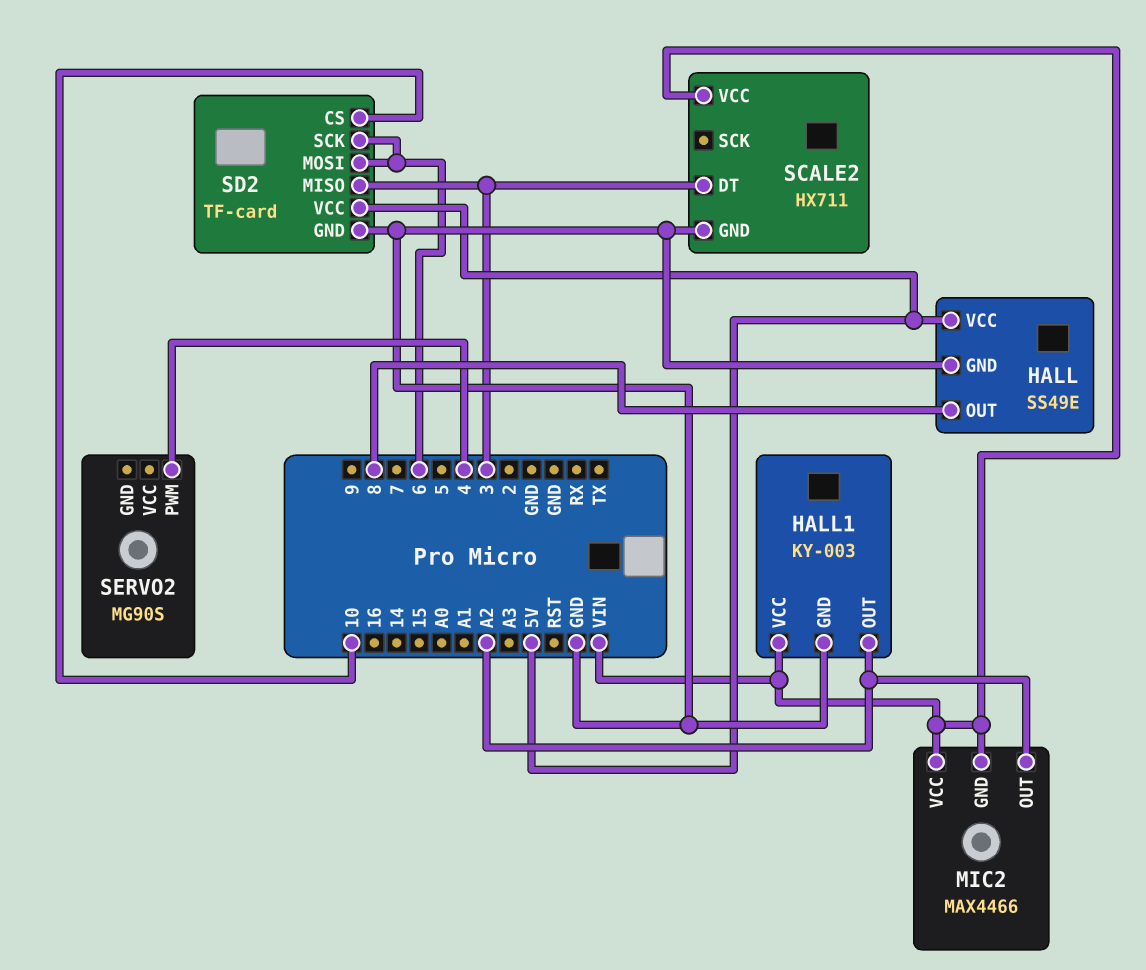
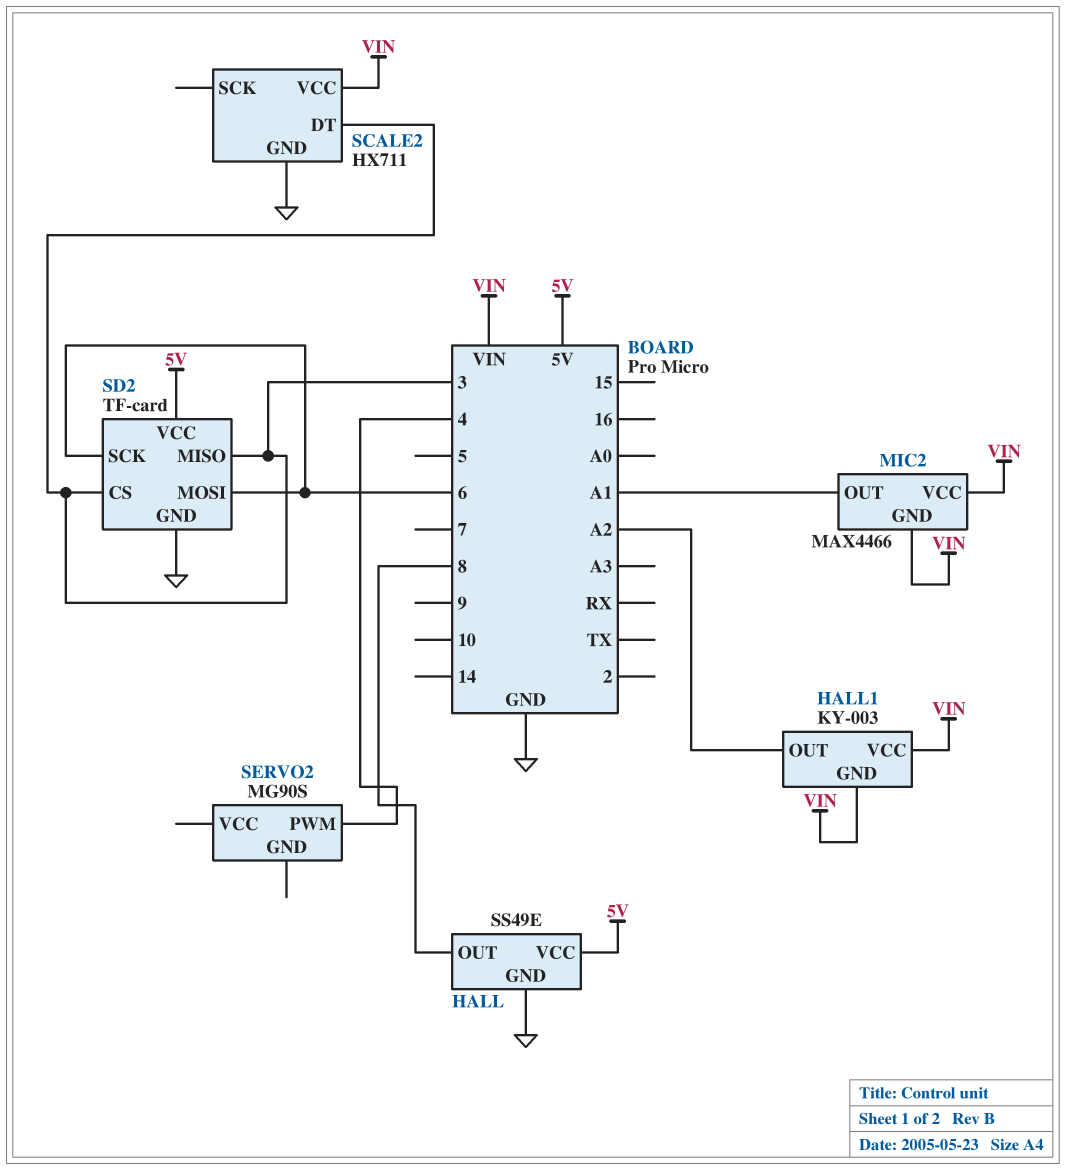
HALL1 pin GND: GND -> VIN
MIC2 pin OUT: A2 -> A1
SD2 pin CS: 10 -> 3

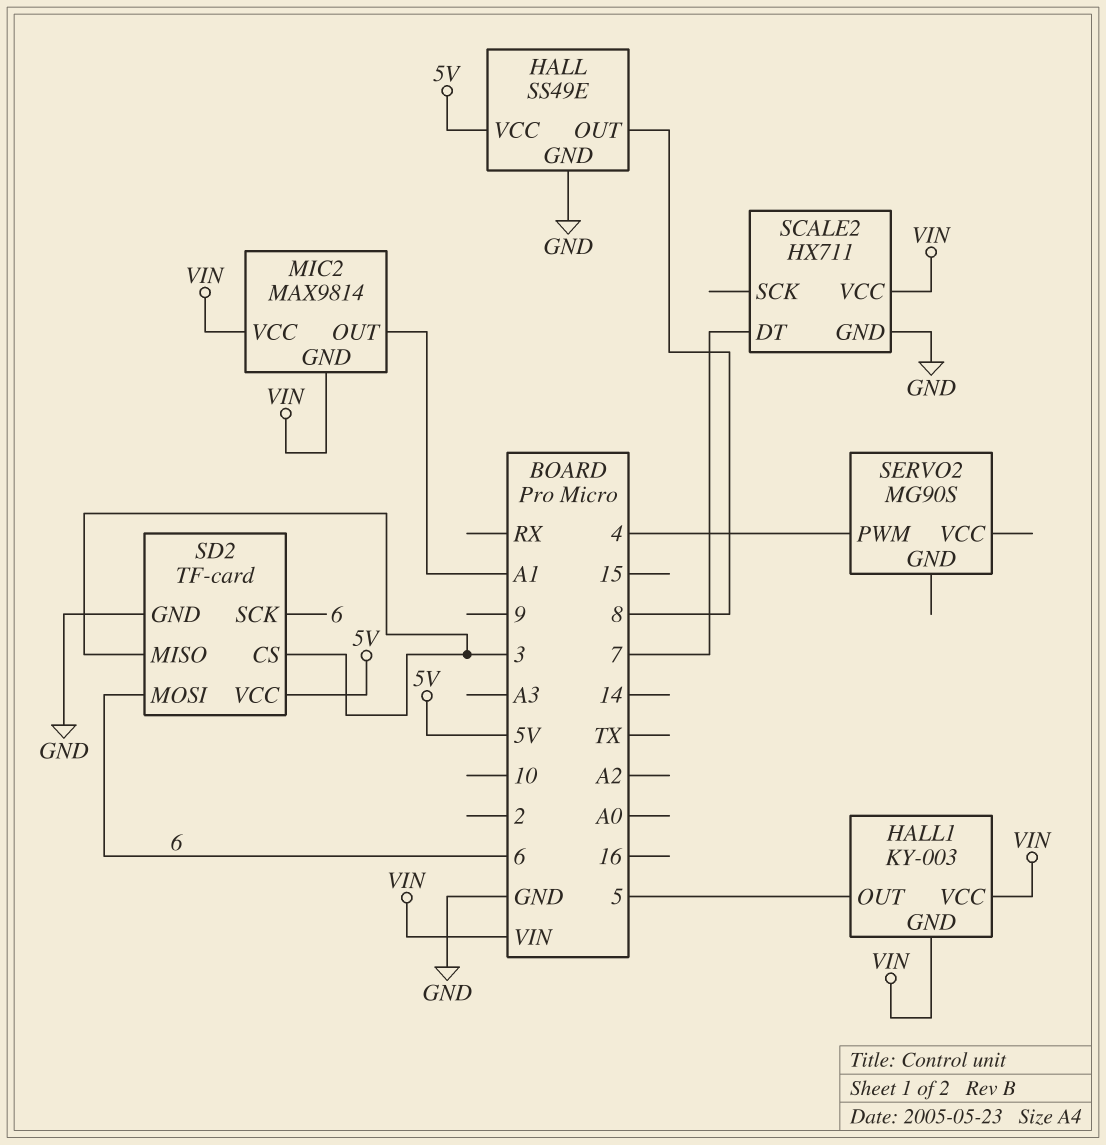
HALL1 pin OUT: A2 -> 5
MIC2: MAX4466 -> MAX9814
SCALE2 pin DT: 3 -> 7

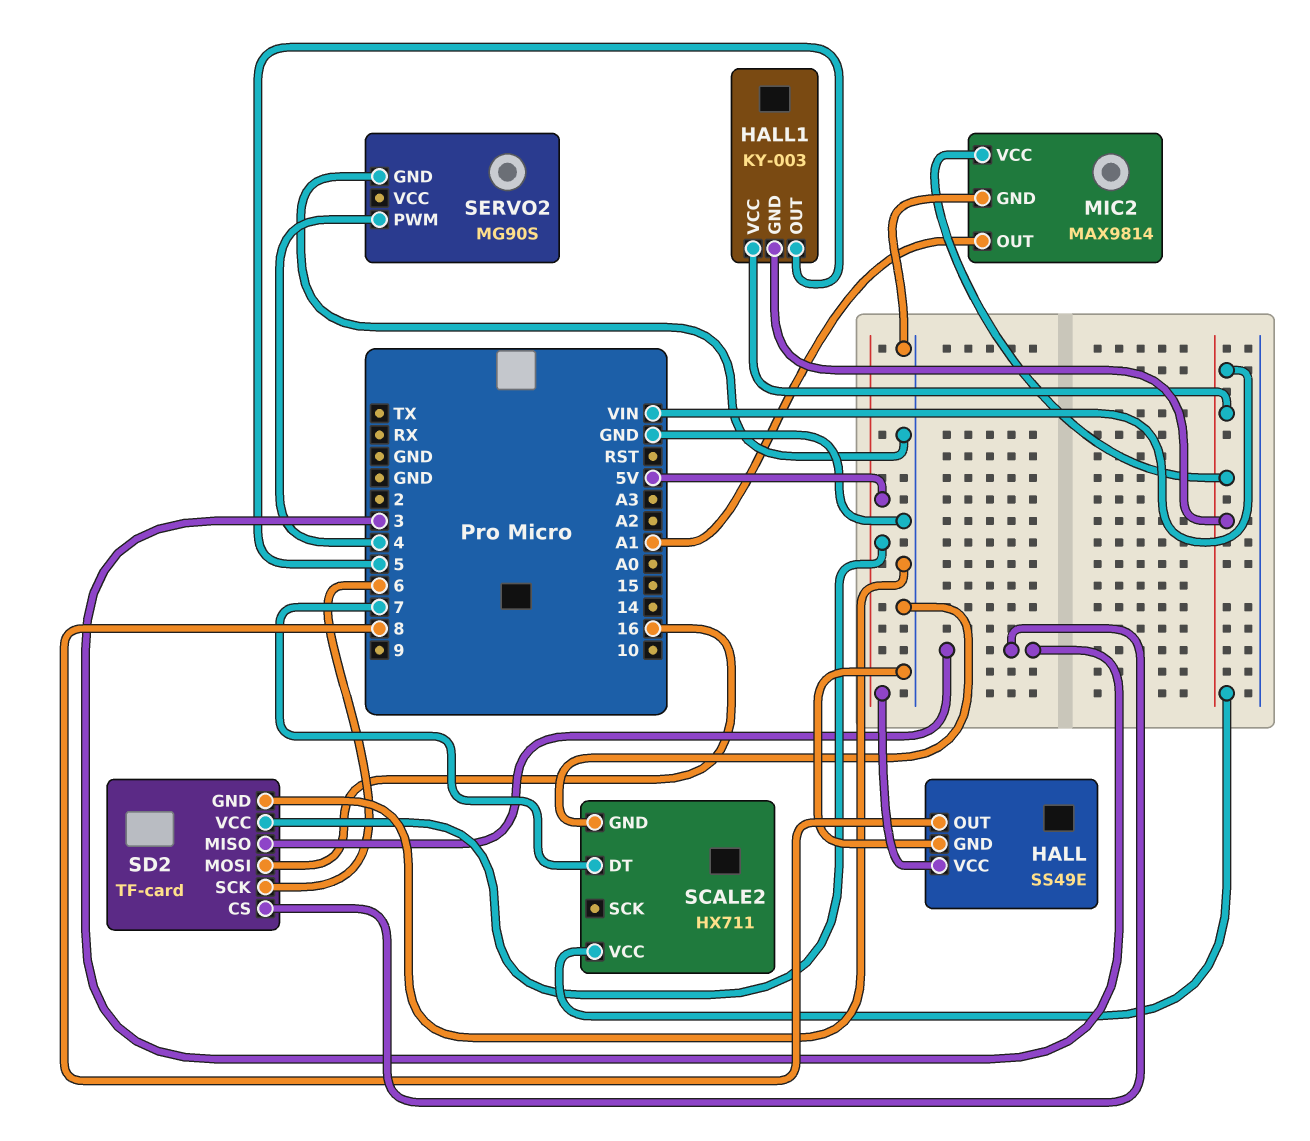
MIC2 pin GND: VIN -> GND
SD2 pin MOSI: 6 -> 16
SERVO2 pin GND: none -> GND

